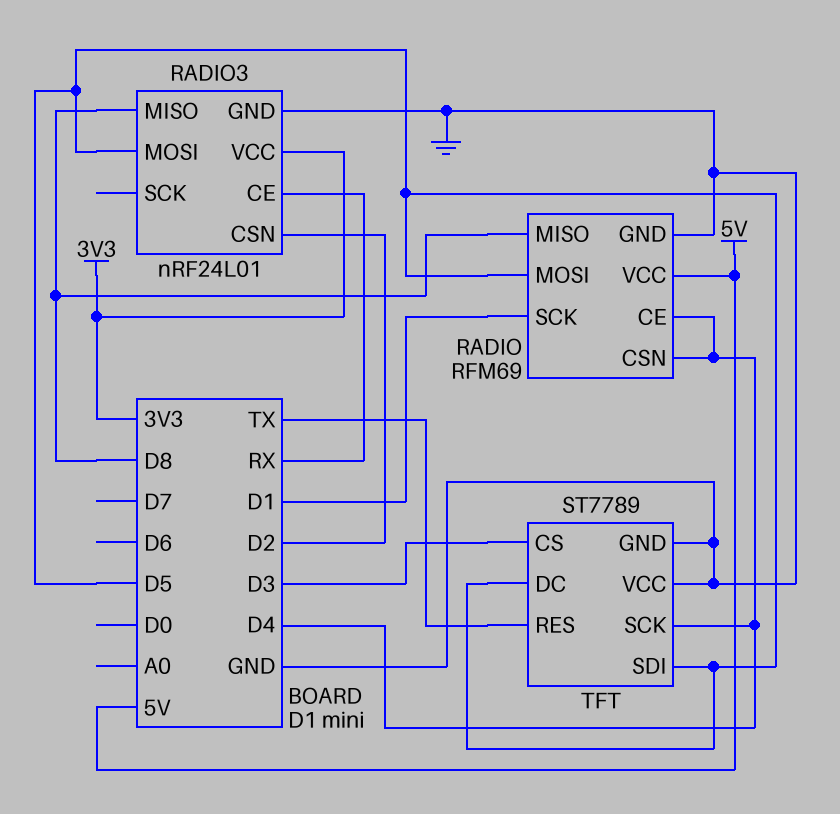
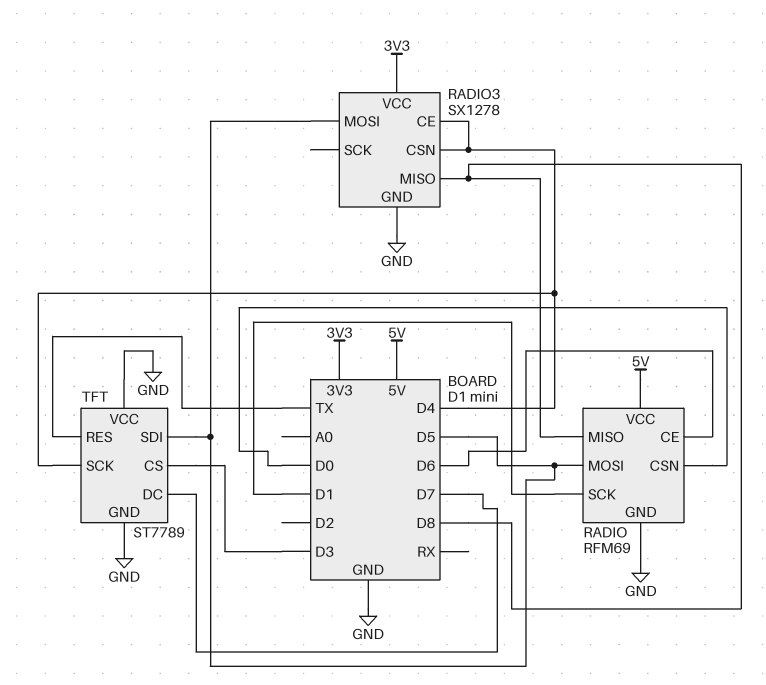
RADIO pin CE: D4 -> D6
RADIO pin CSN: D4 -> D0
RADIO3: nRF24L01 -> SX1278
RADIO3 pin CE: RX -> D4
RADIO3 pin CSN: D2 -> D4
TFT pin DC: D5 -> D7

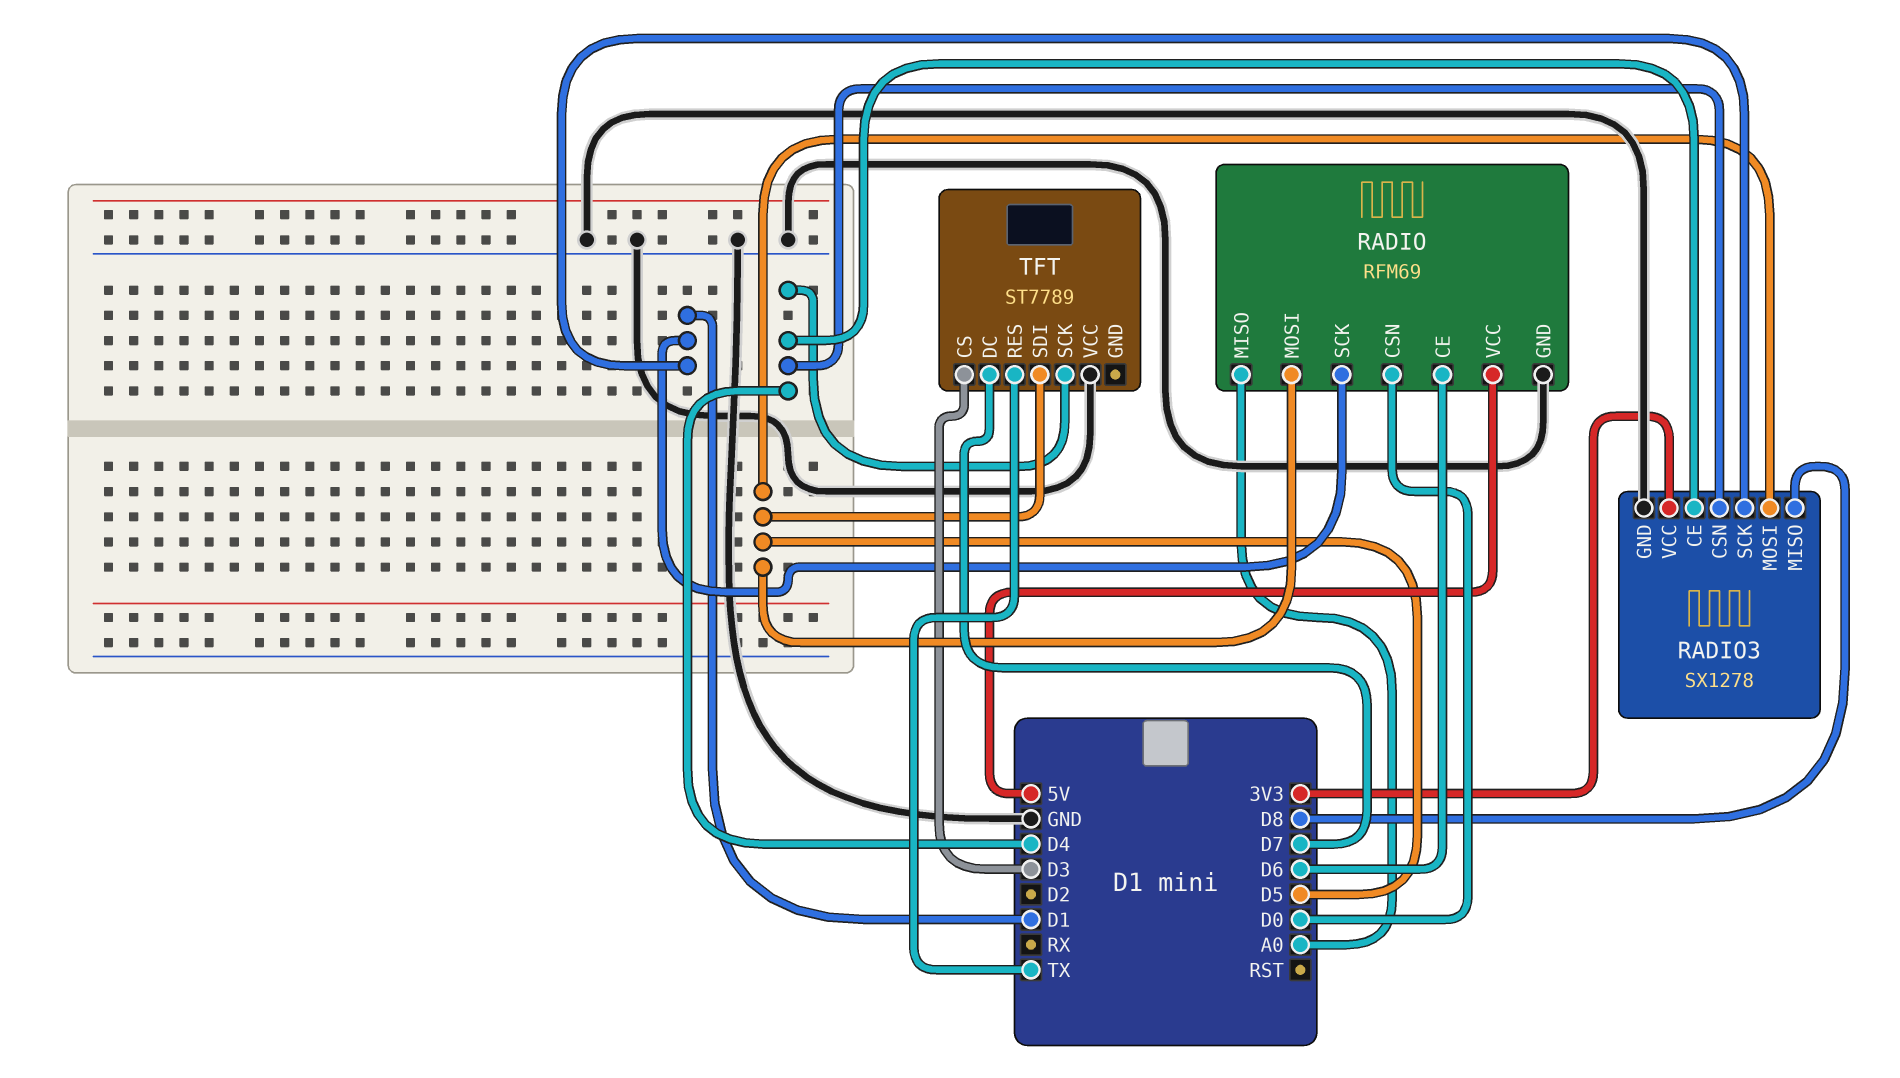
RADIO pin MISO: D8 -> A0
RADIO3 pin SCK: none -> D1
TFT pin GND: GND -> none

